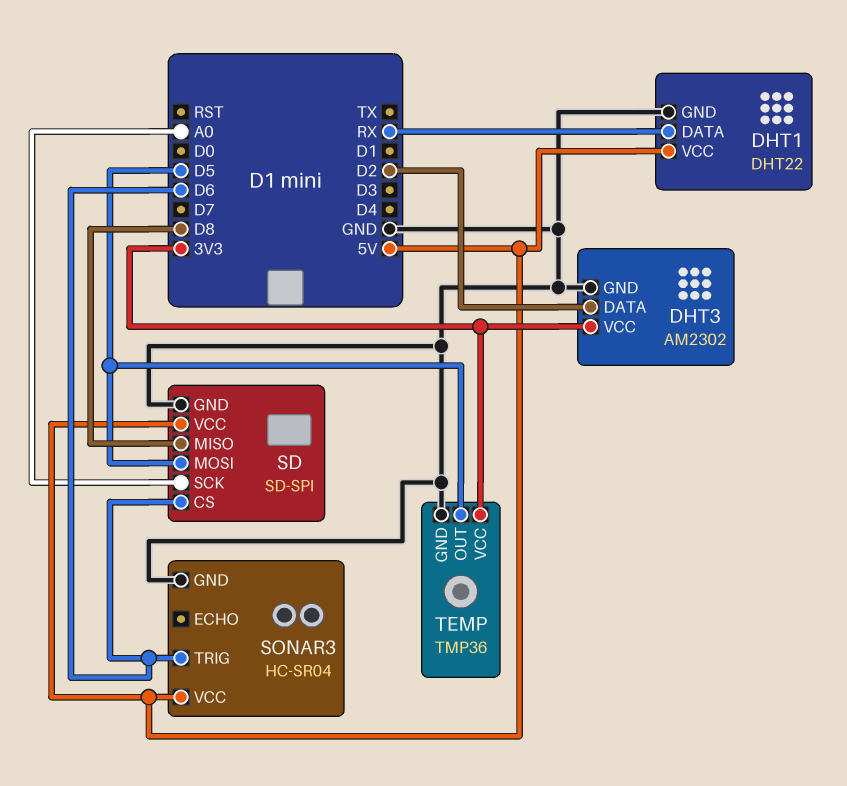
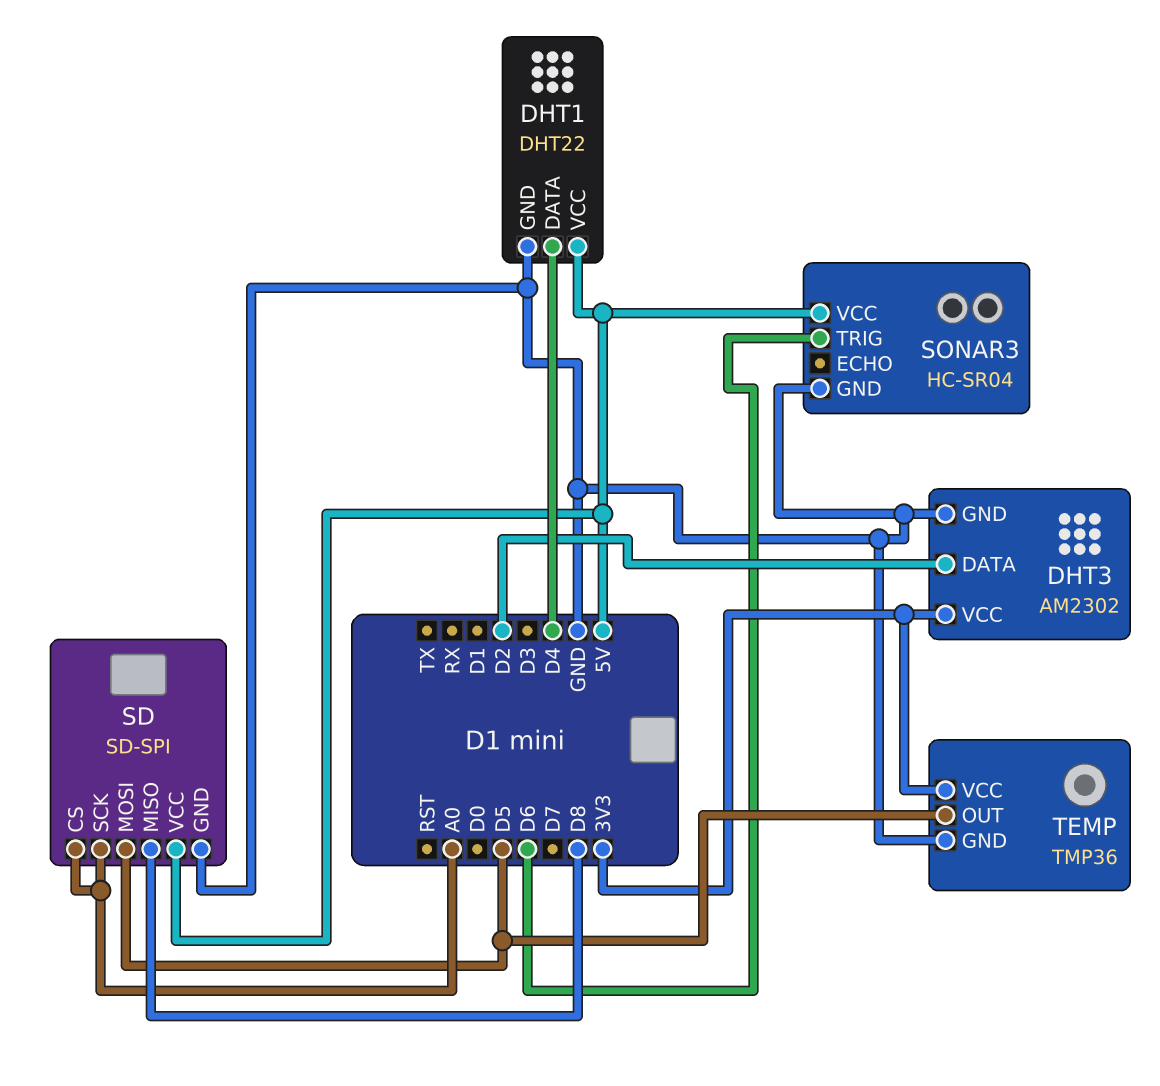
DHT1 pin DATA: RX -> D4
SD pin CS: D6 -> A0

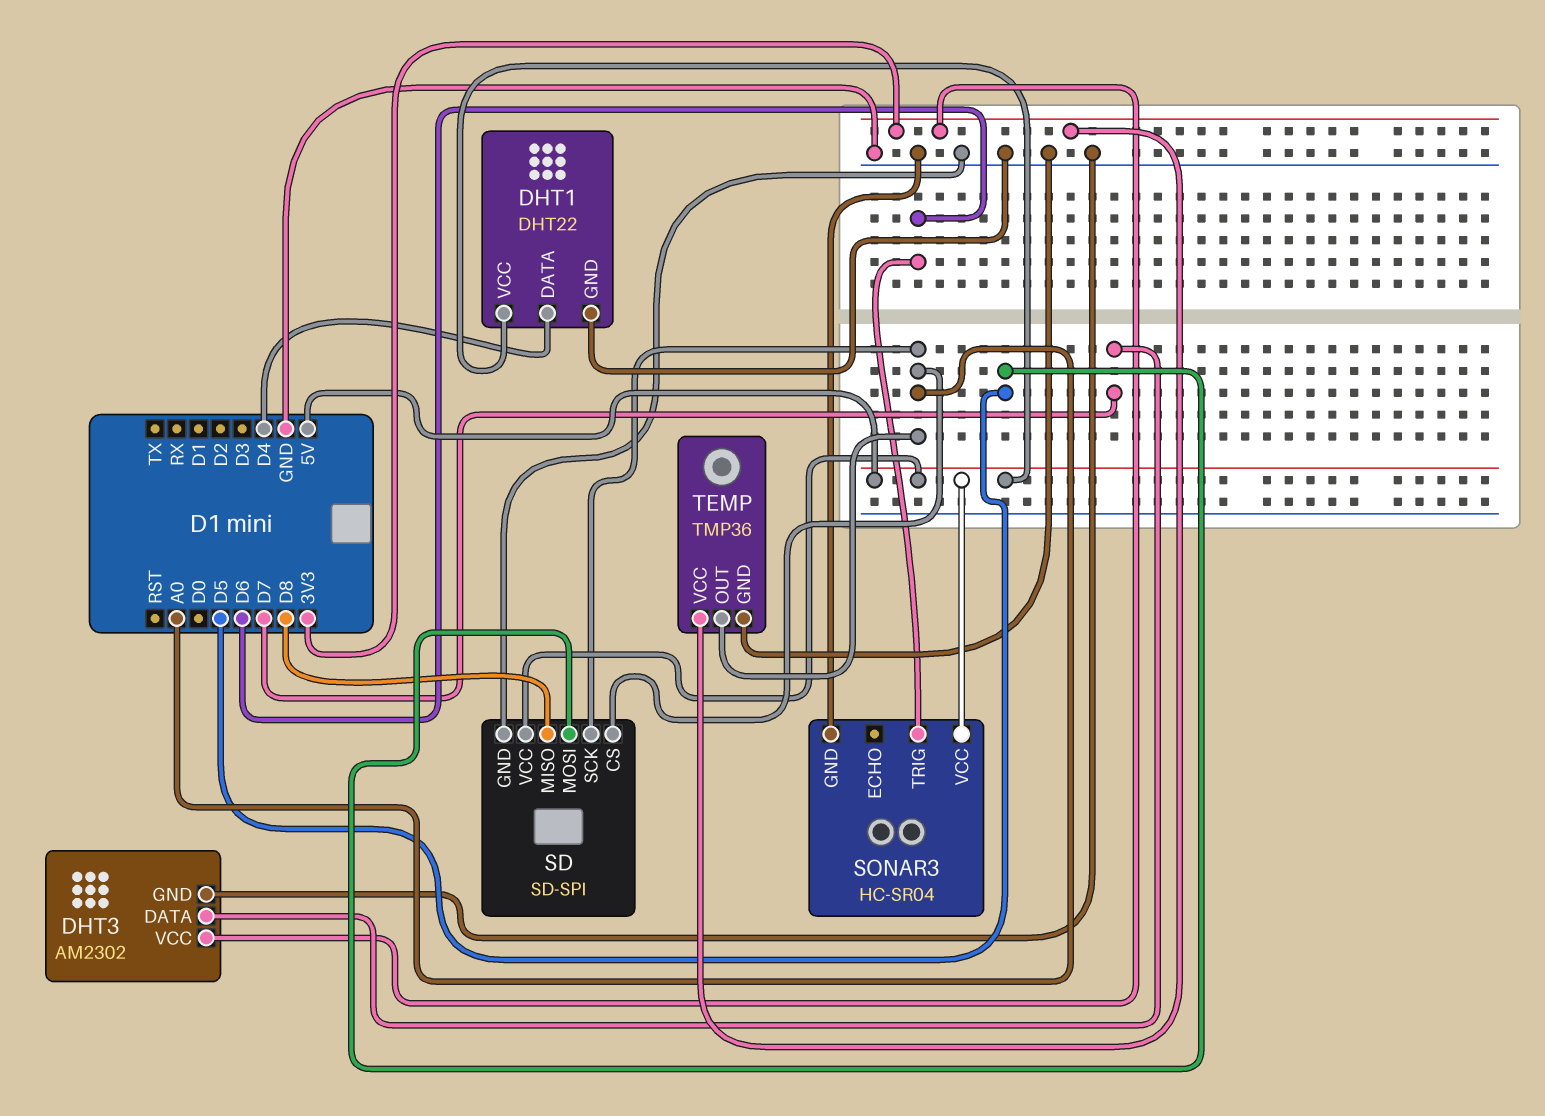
DHT3 pin DATA: D2 -> D7
TEMP pin OUT: D5 -> A0

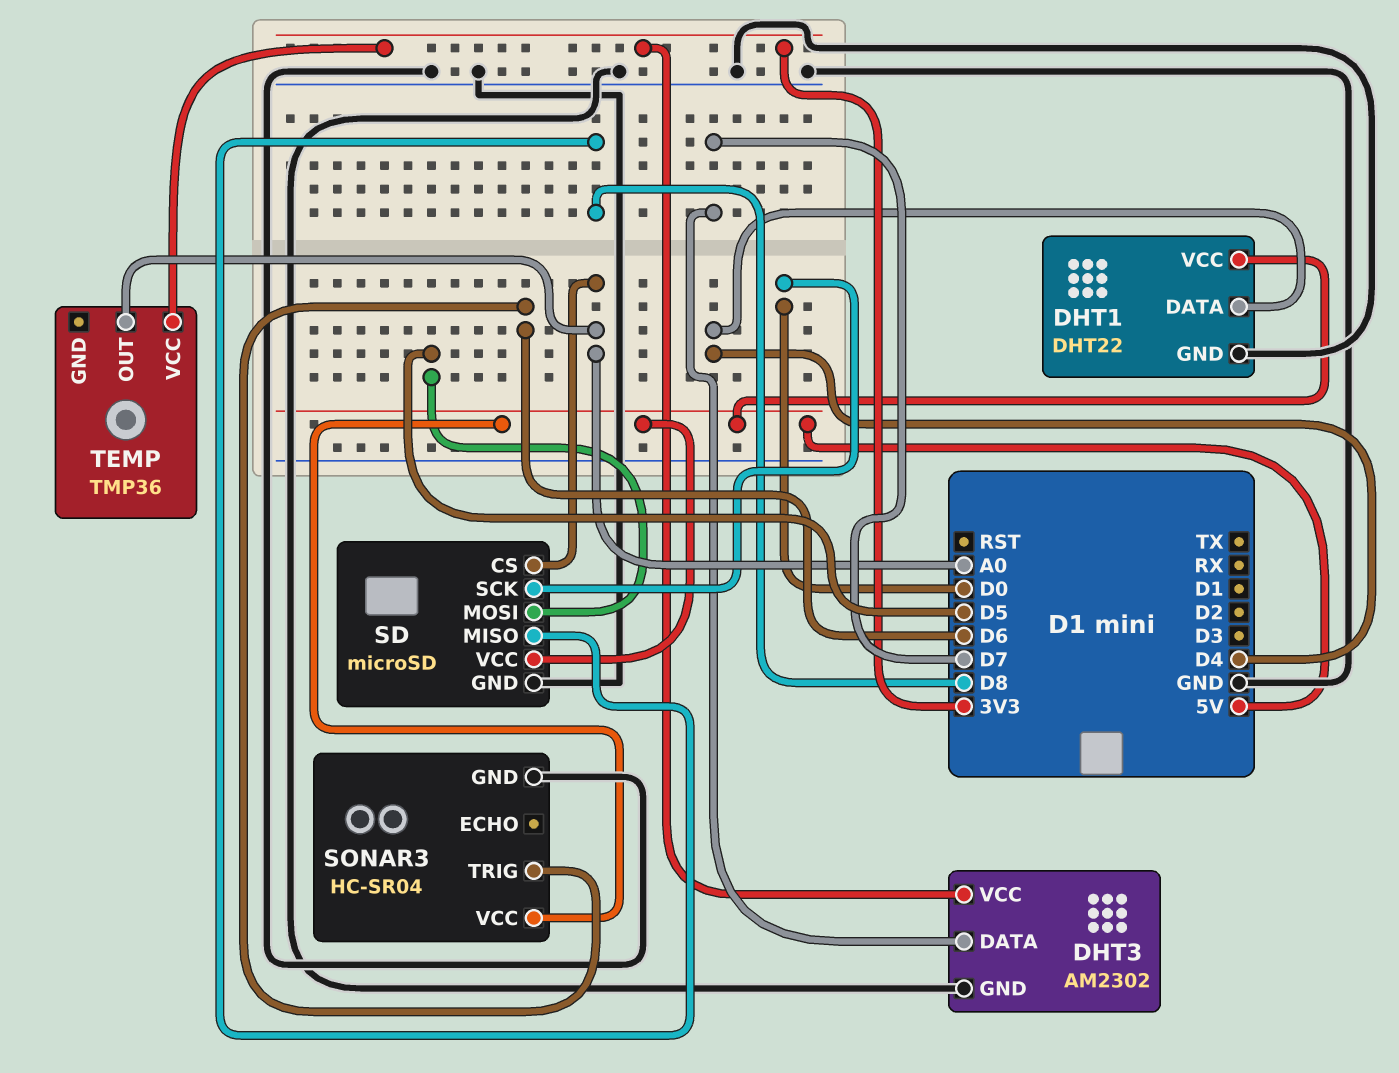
SD: SD-SPI -> microSD
SD pin SCK: A0 -> D0
TEMP pin GND: GND -> none

